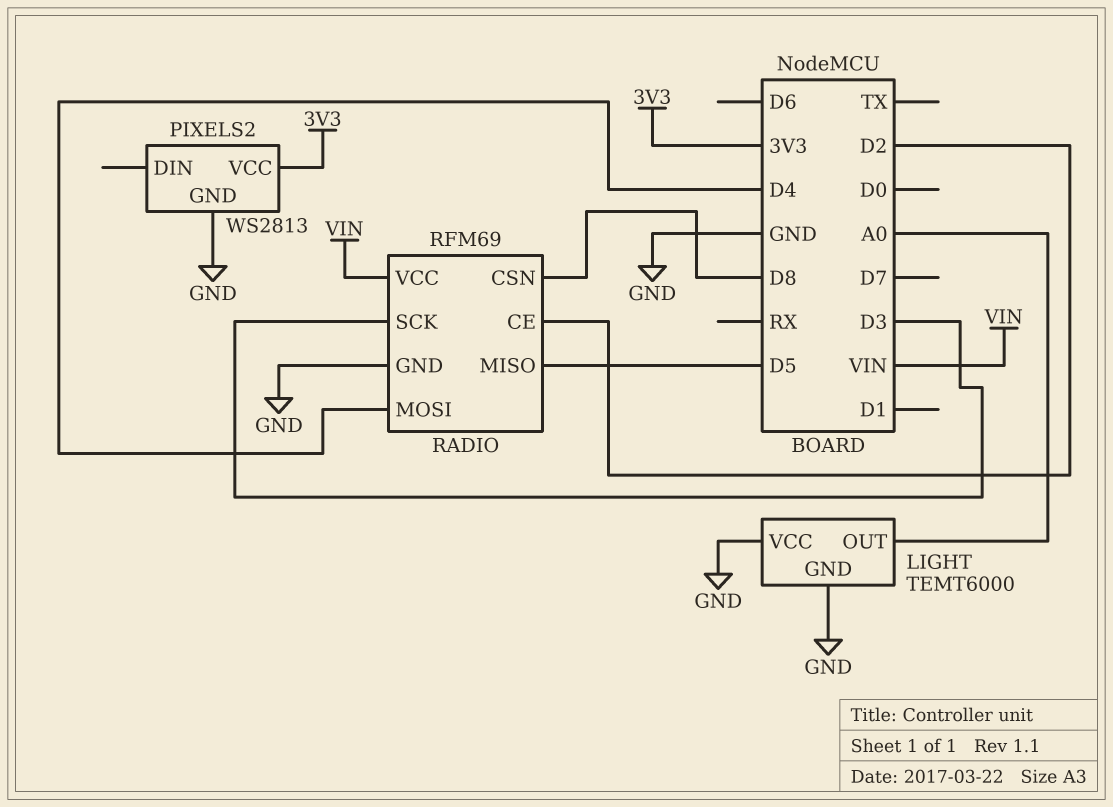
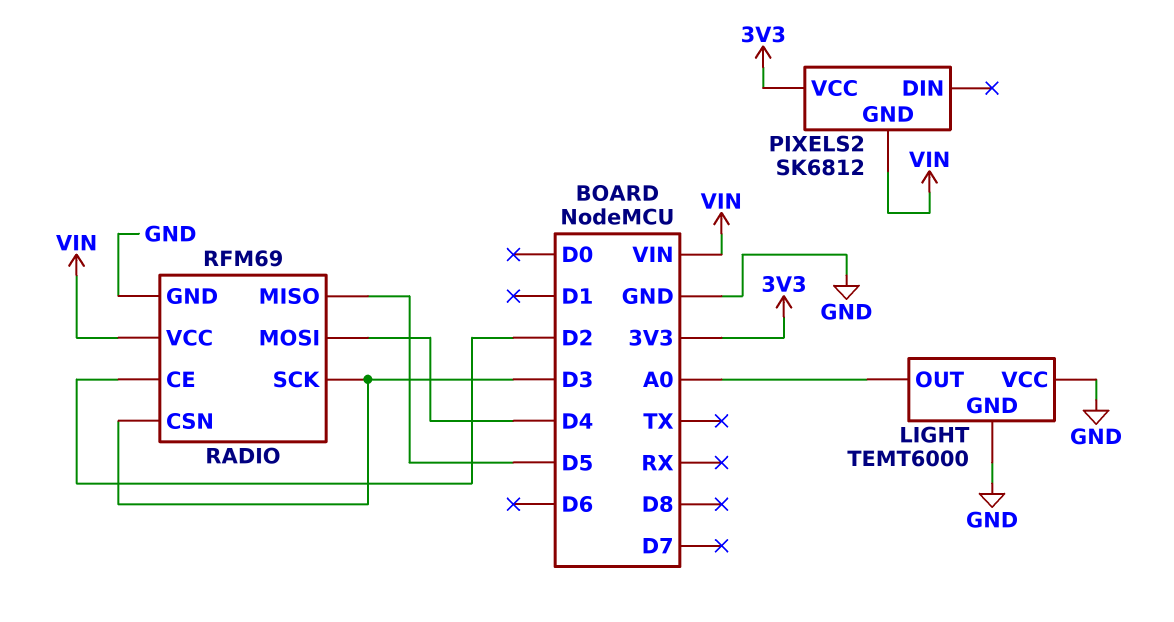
PIXELS2: WS2813 -> SK6812
PIXELS2 pin GND: GND -> VIN
RADIO pin CSN: D8 -> D3

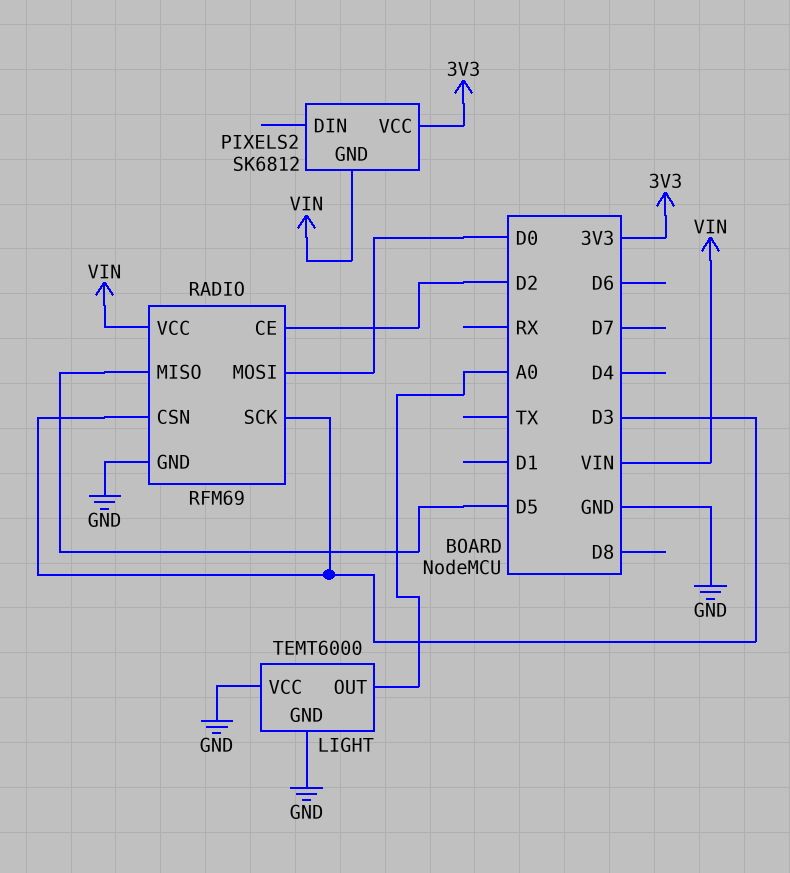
RADIO pin MOSI: D4 -> D0

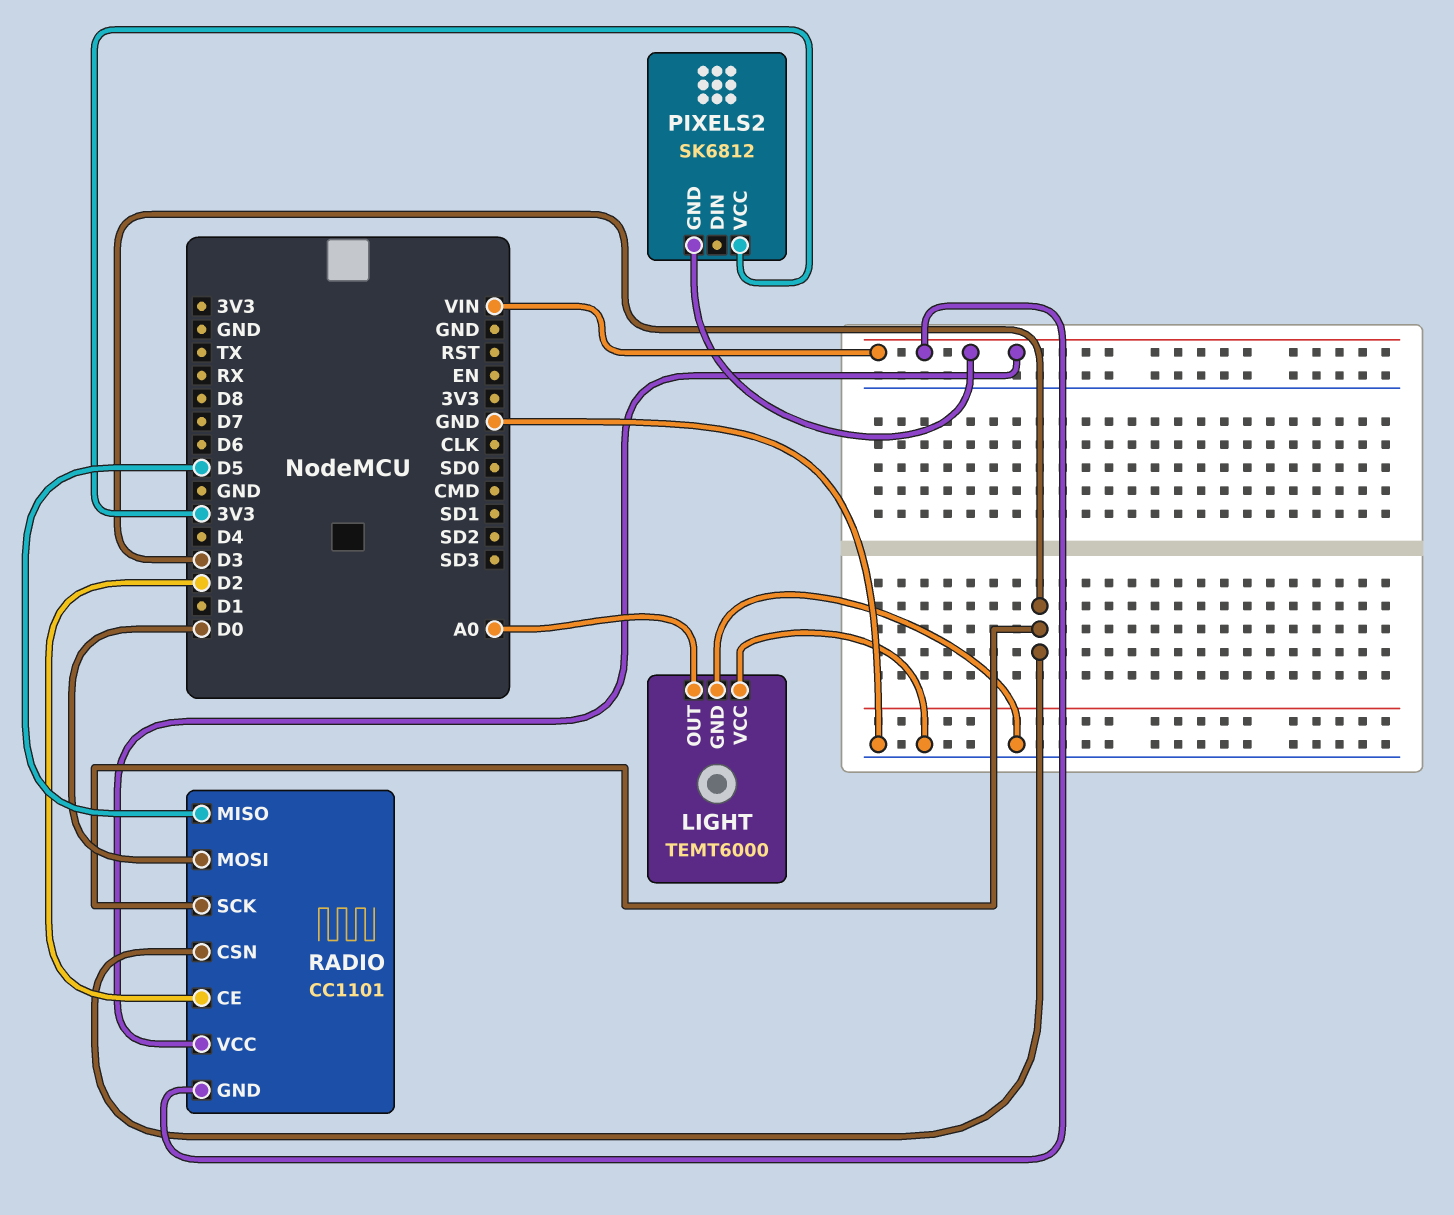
RADIO: RFM69 -> CC1101
RADIO pin GND: GND -> VIN

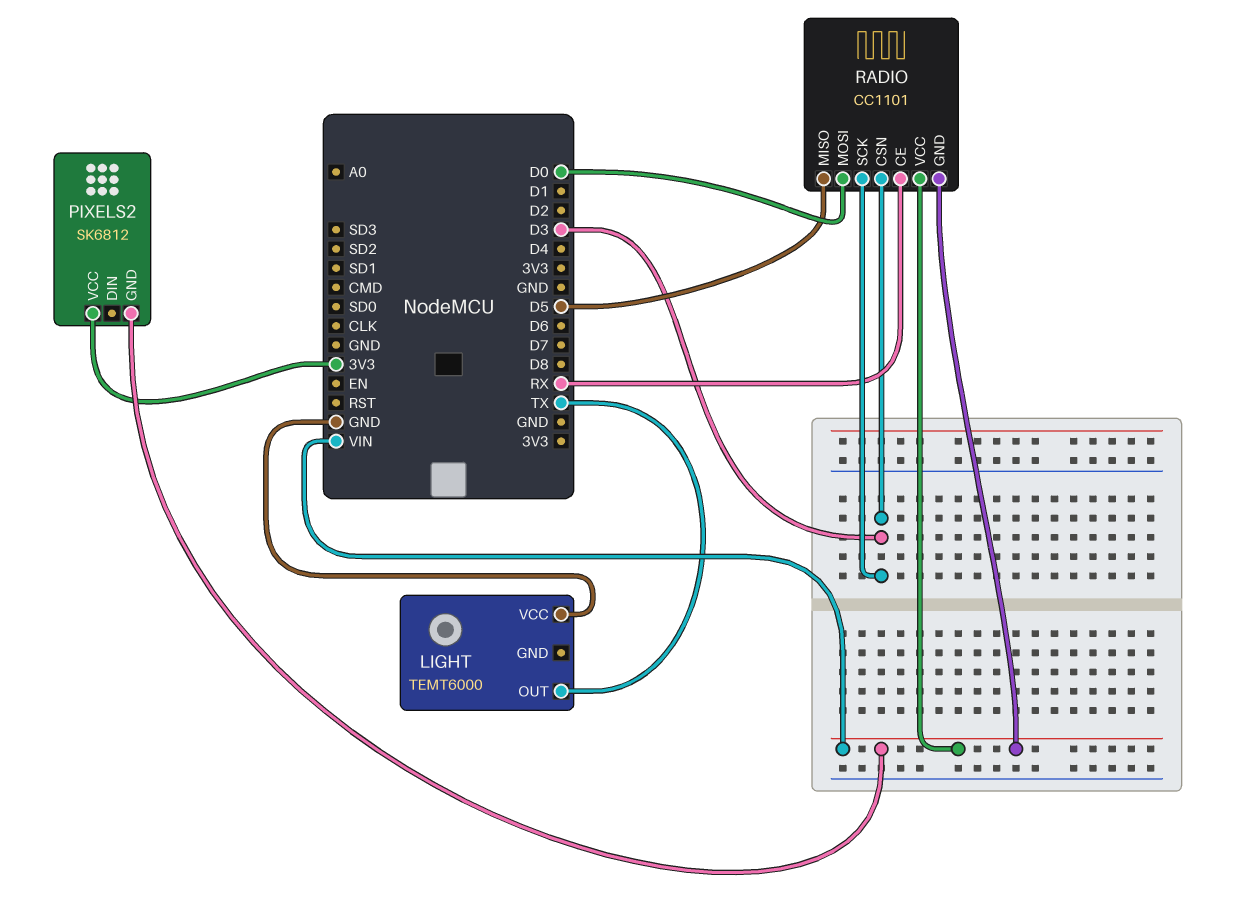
LIGHT pin GND: GND -> none
LIGHT pin OUT: A0 -> TX
RADIO pin CE: D2 -> RX

